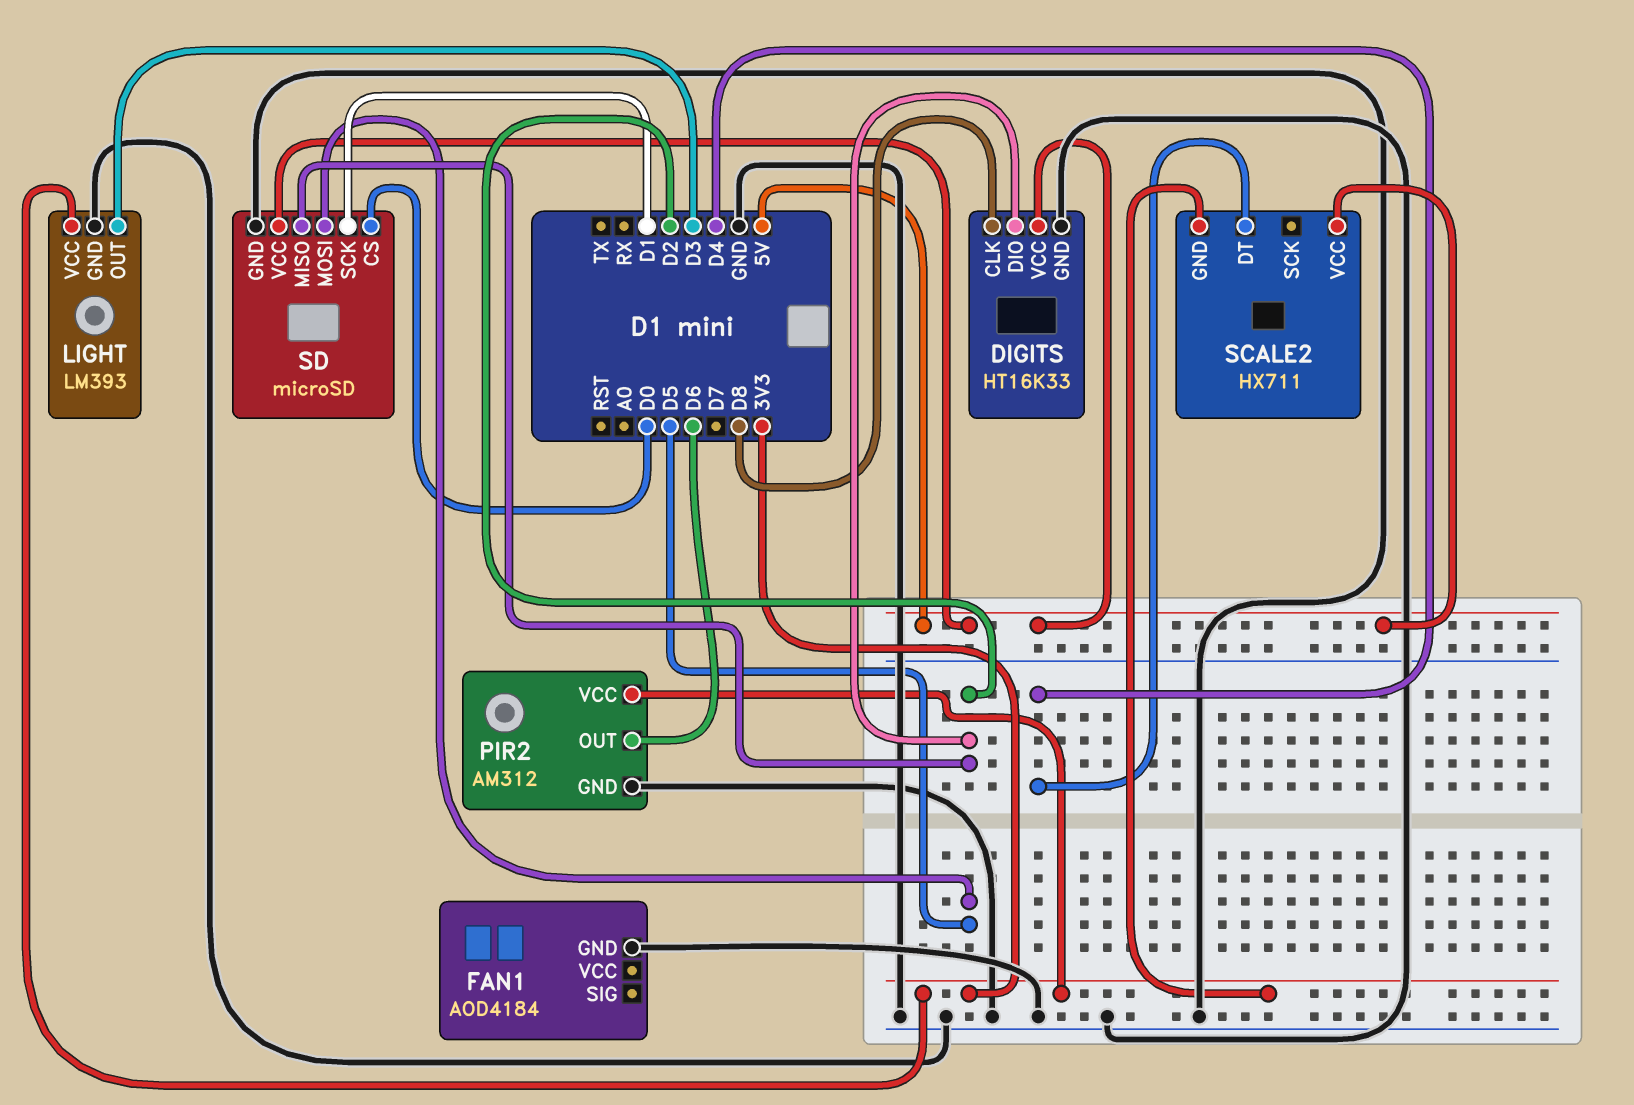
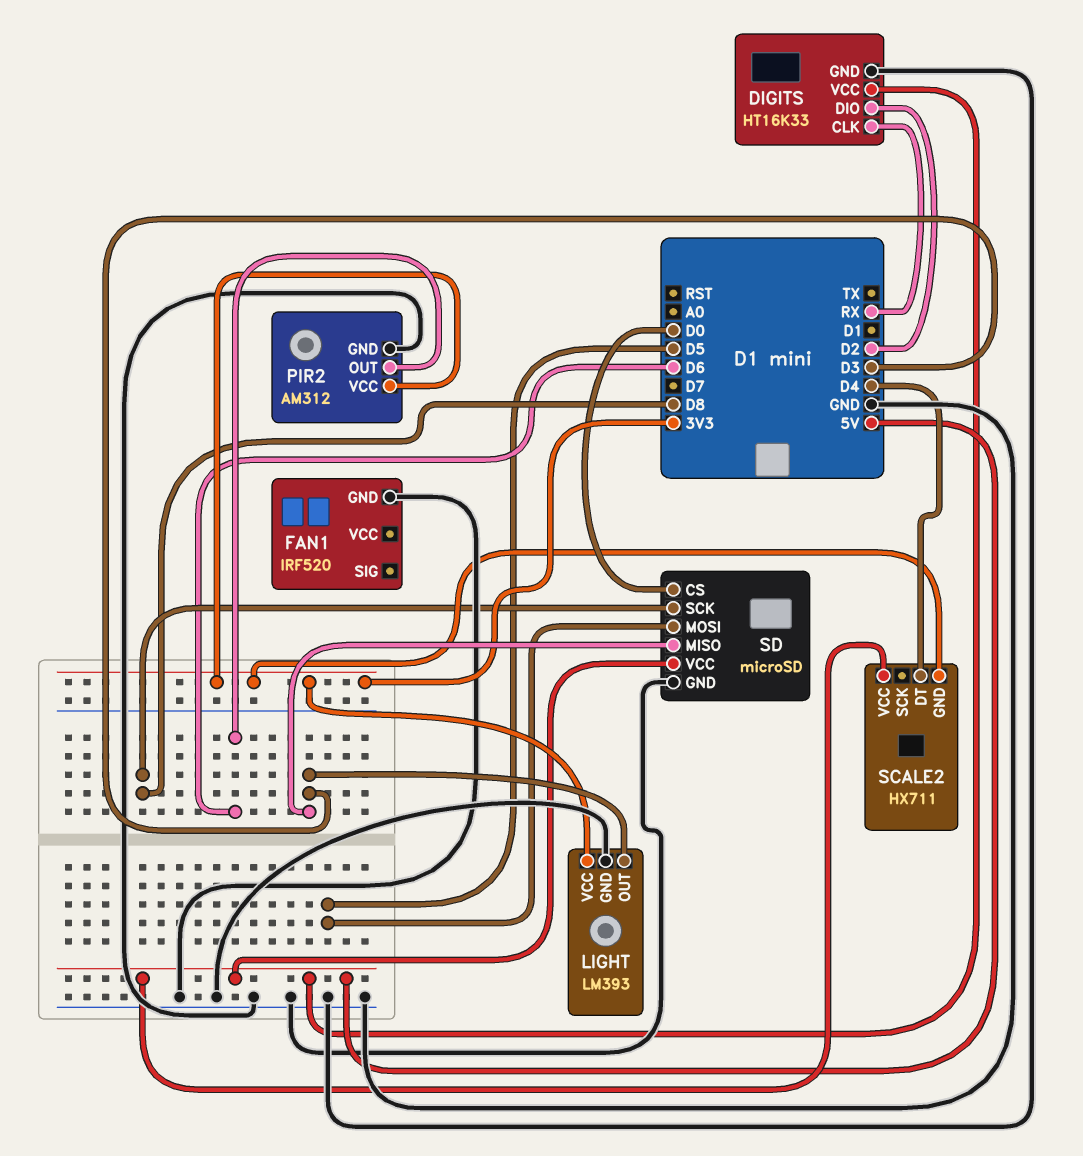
DIGITS pin CLK: D8 -> RX
FAN1: AOD4184 -> IRF520
SD pin MISO: D2 -> D3
SD pin SCK: D1 -> D8

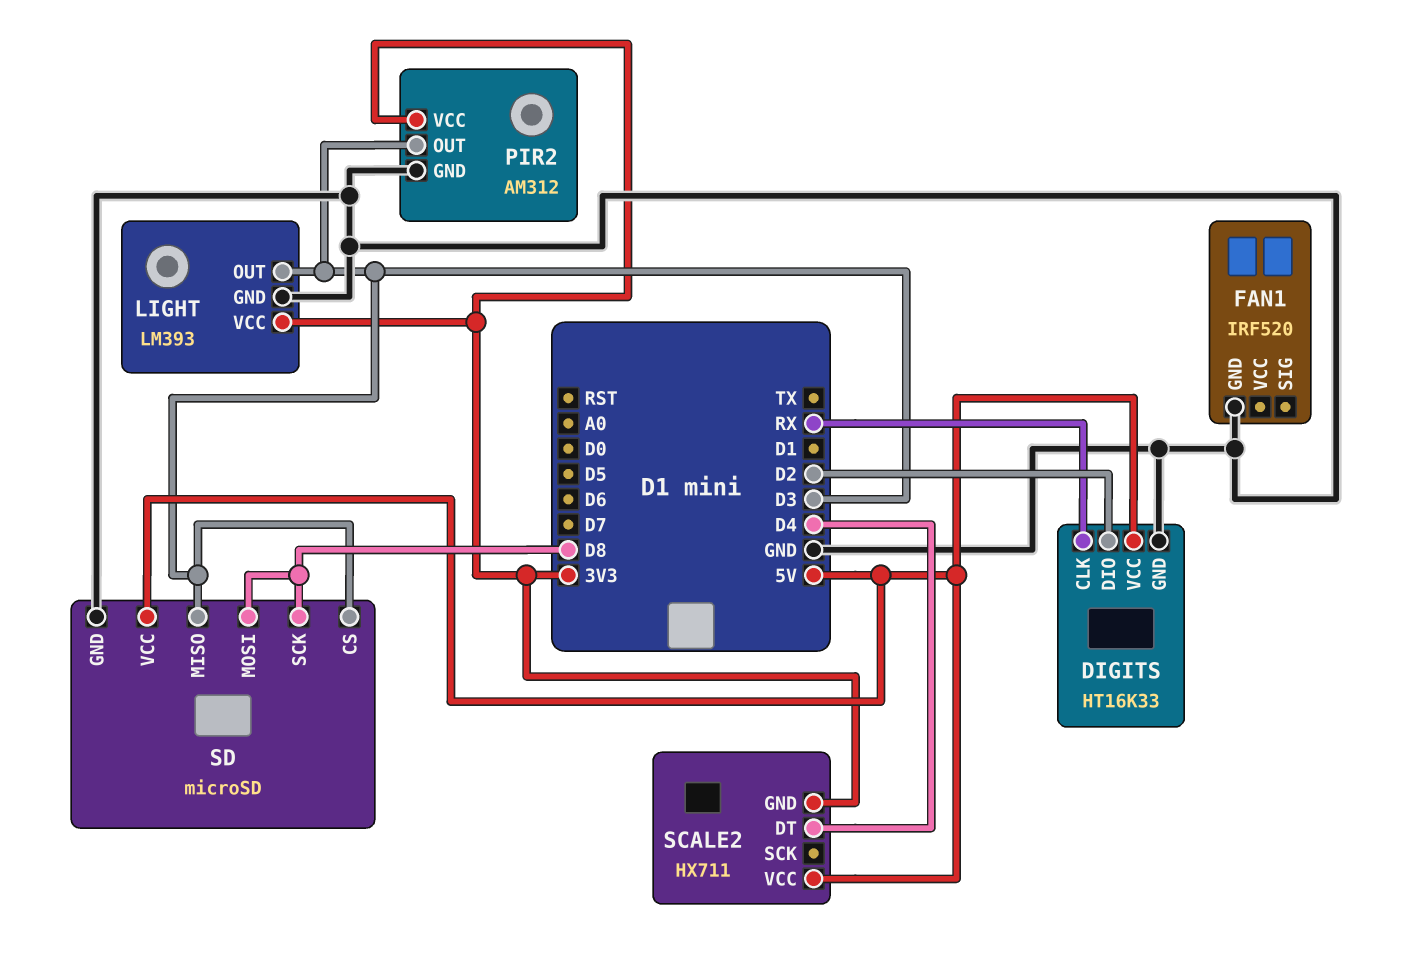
PIR2 pin OUT: D6 -> D3
SD pin CS: D0 -> D3
SD pin MOSI: D5 -> D8

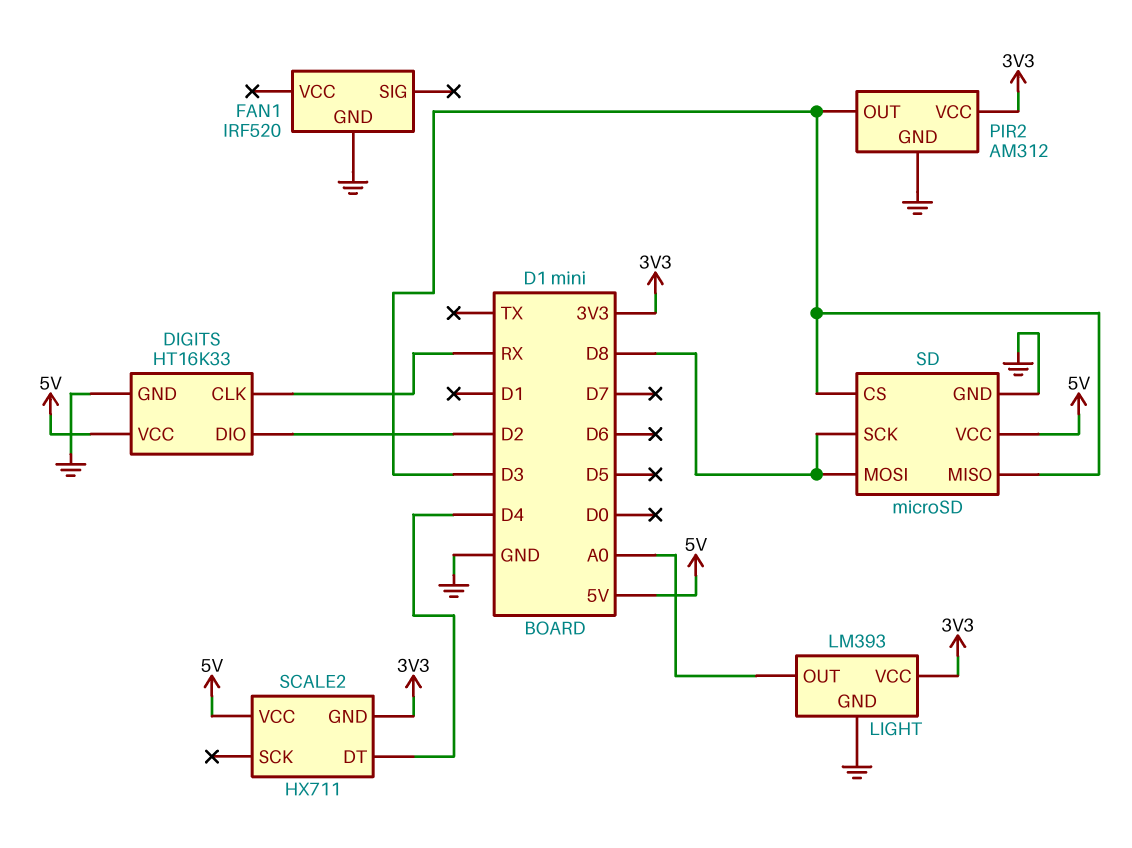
LIGHT pin OUT: D3 -> A0

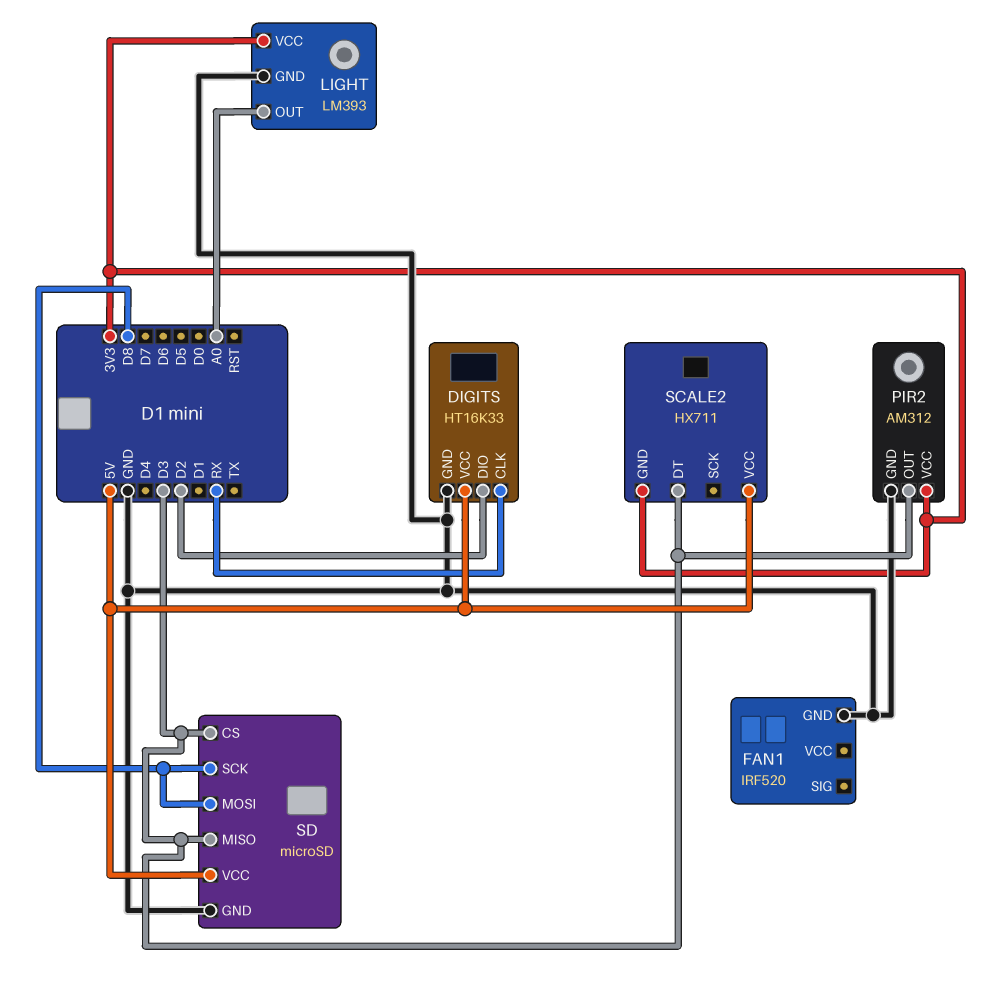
SCALE2 pin DT: D4 -> D3

